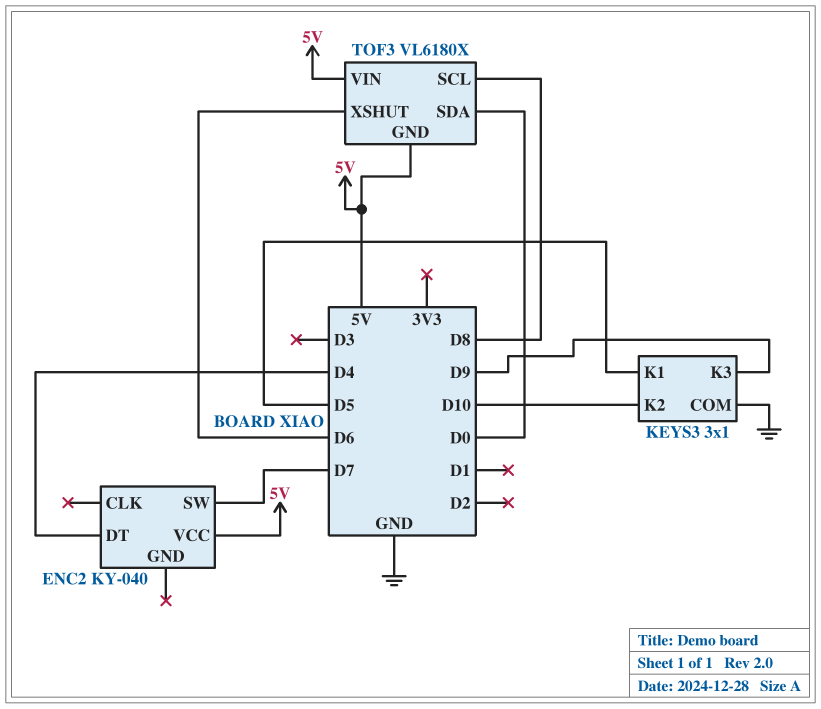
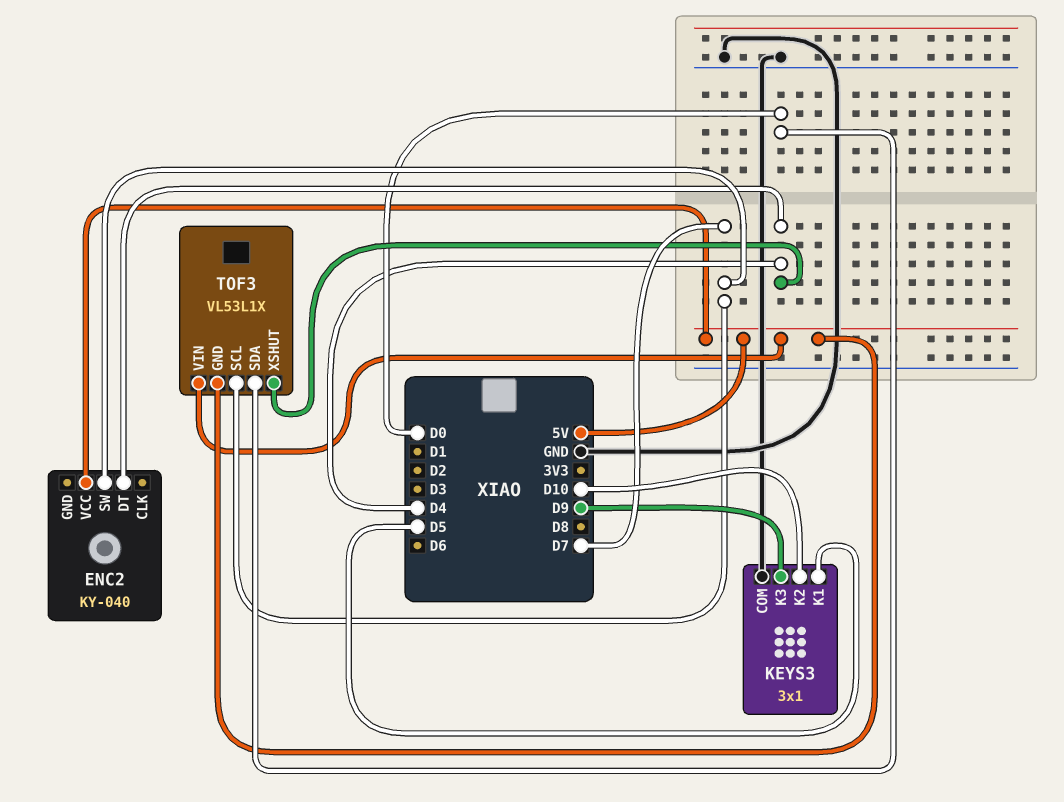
TOF3: VL6180X -> VL53L1X
TOF3 pin SCL: D8 -> D7
TOF3 pin XSHUT: D6 -> D4

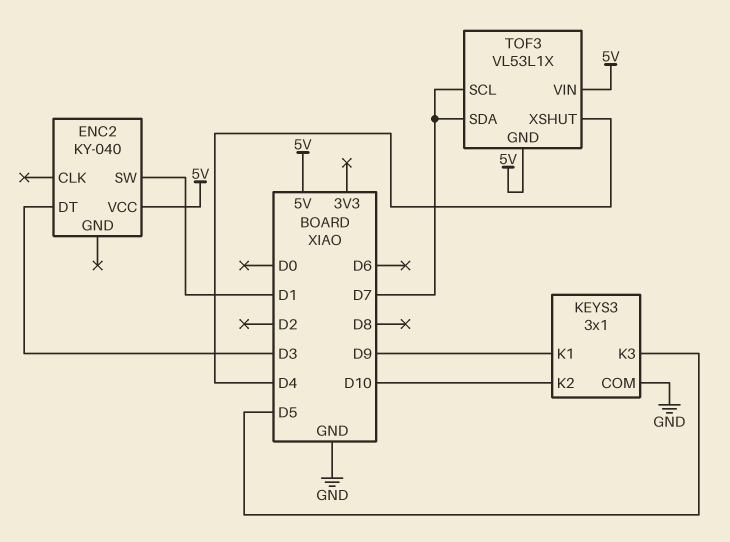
ENC2 pin DT: D4 -> D3
ENC2 pin SW: D7 -> D1
KEYS3 pin K1: D5 -> D9
KEYS3 pin K3: D9 -> D5
TOF3 pin SDA: D0 -> D7

